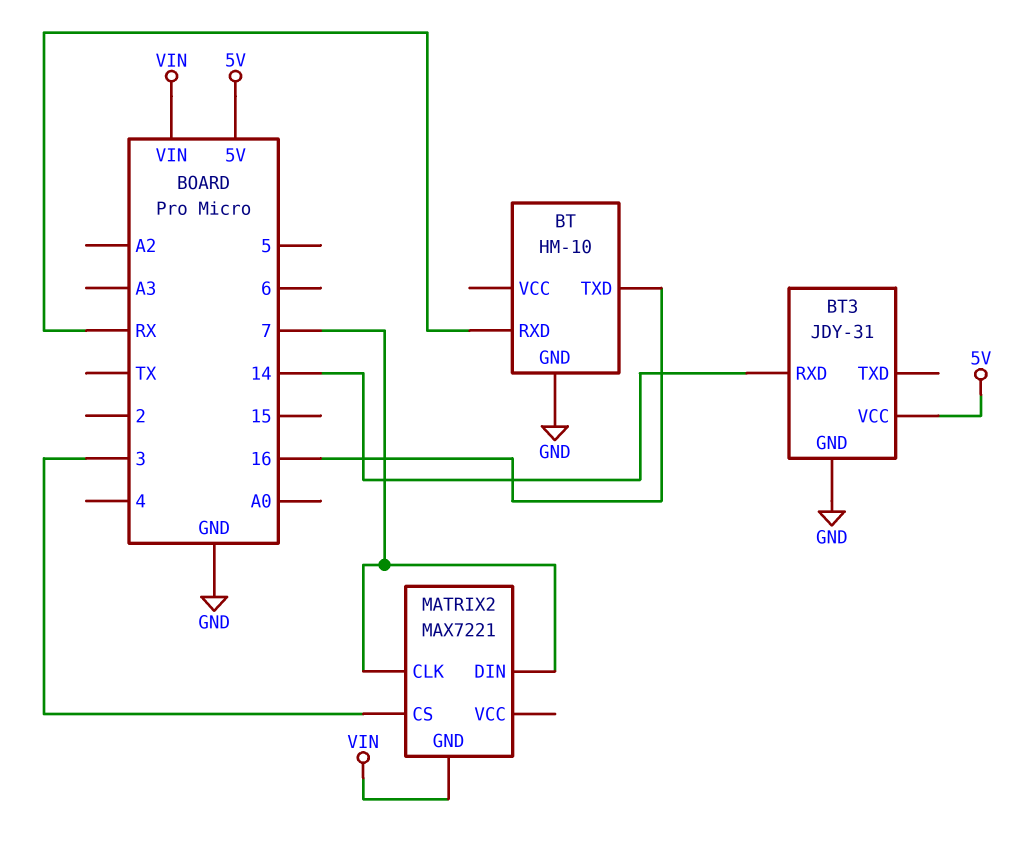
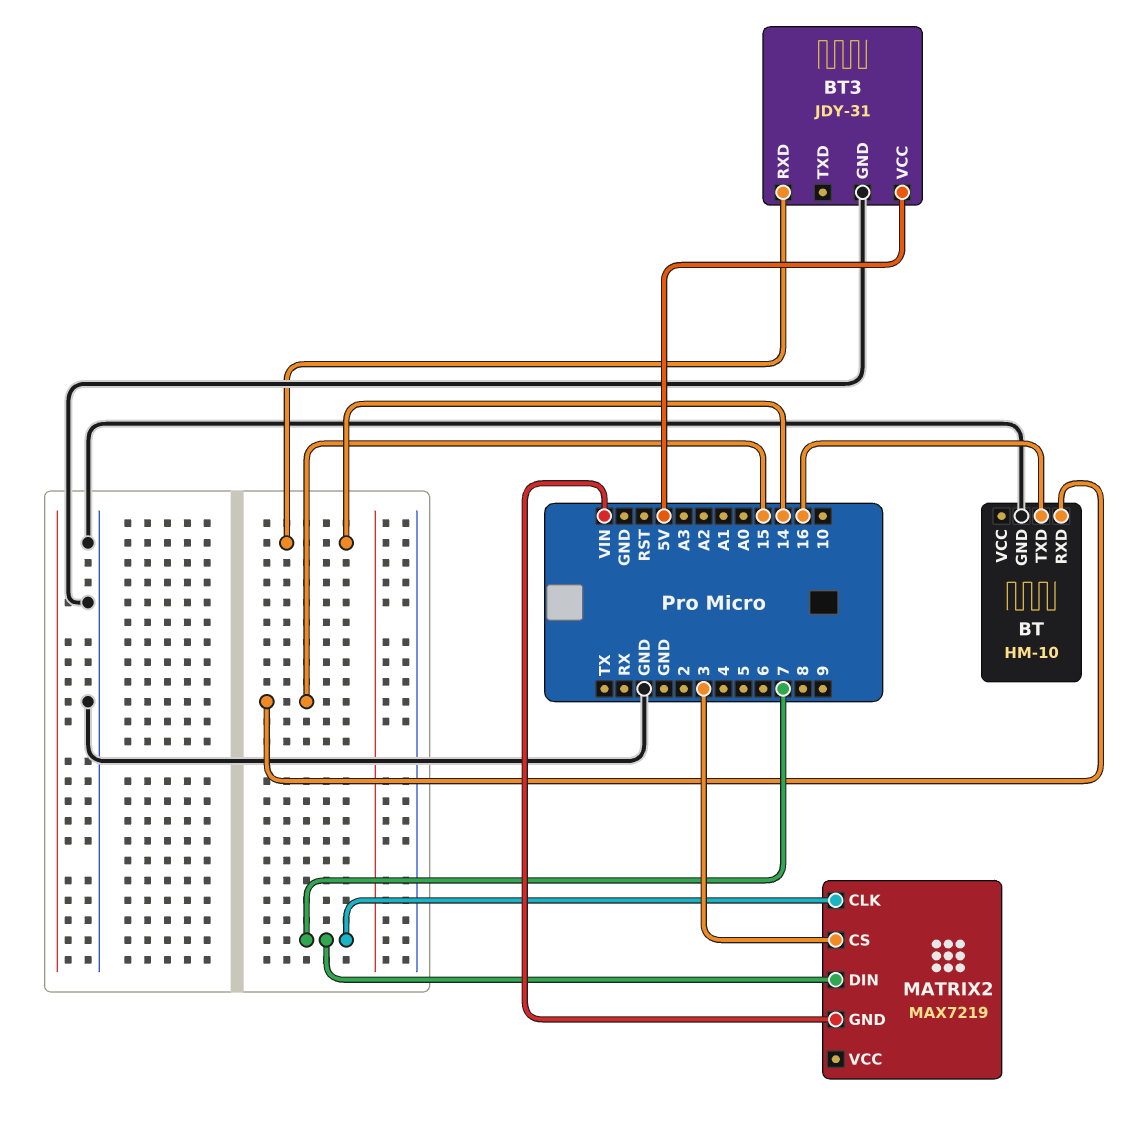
BT pin RXD: RX -> 15
MATRIX2: MAX7221 -> MAX7219

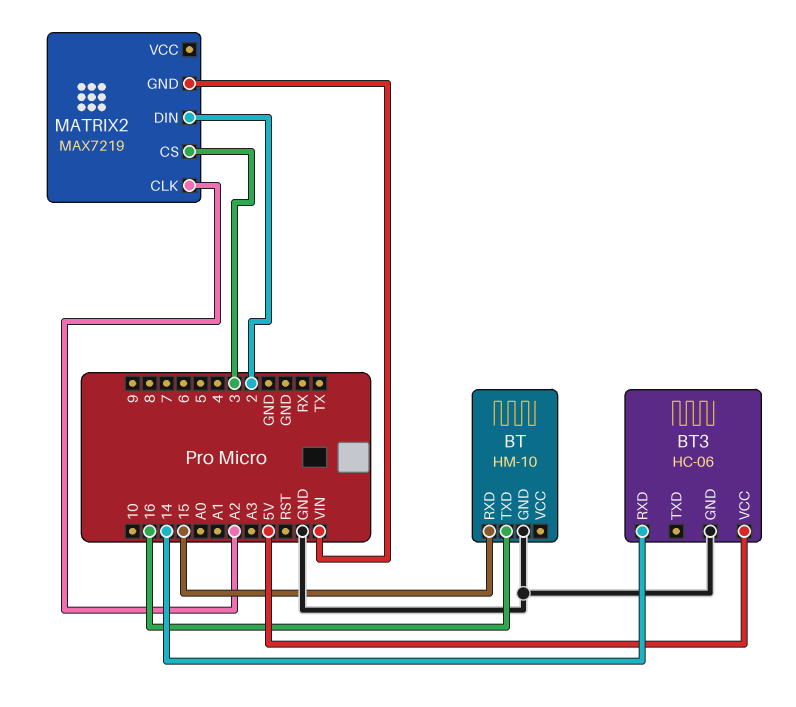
BT3: JDY-31 -> HC-06
MATRIX2 pin CLK: 7 -> A2
MATRIX2 pin DIN: 7 -> 2

